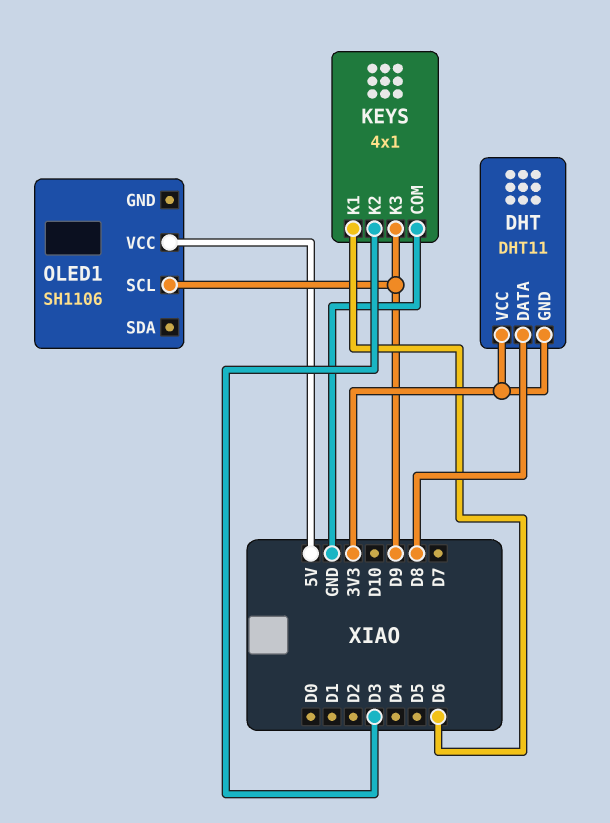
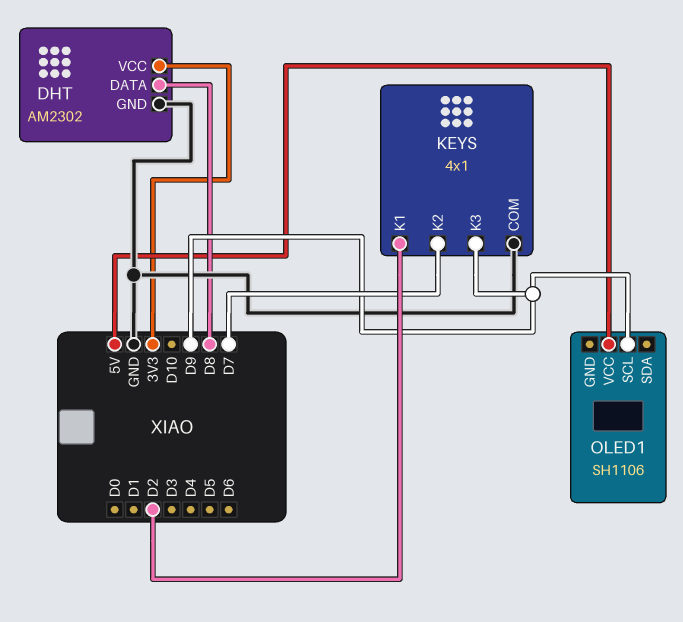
DHT: DHT11 -> AM2302
DHT pin GND: 3V3 -> GND
KEYS pin K1: D6 -> D2
KEYS pin K2: D3 -> D7

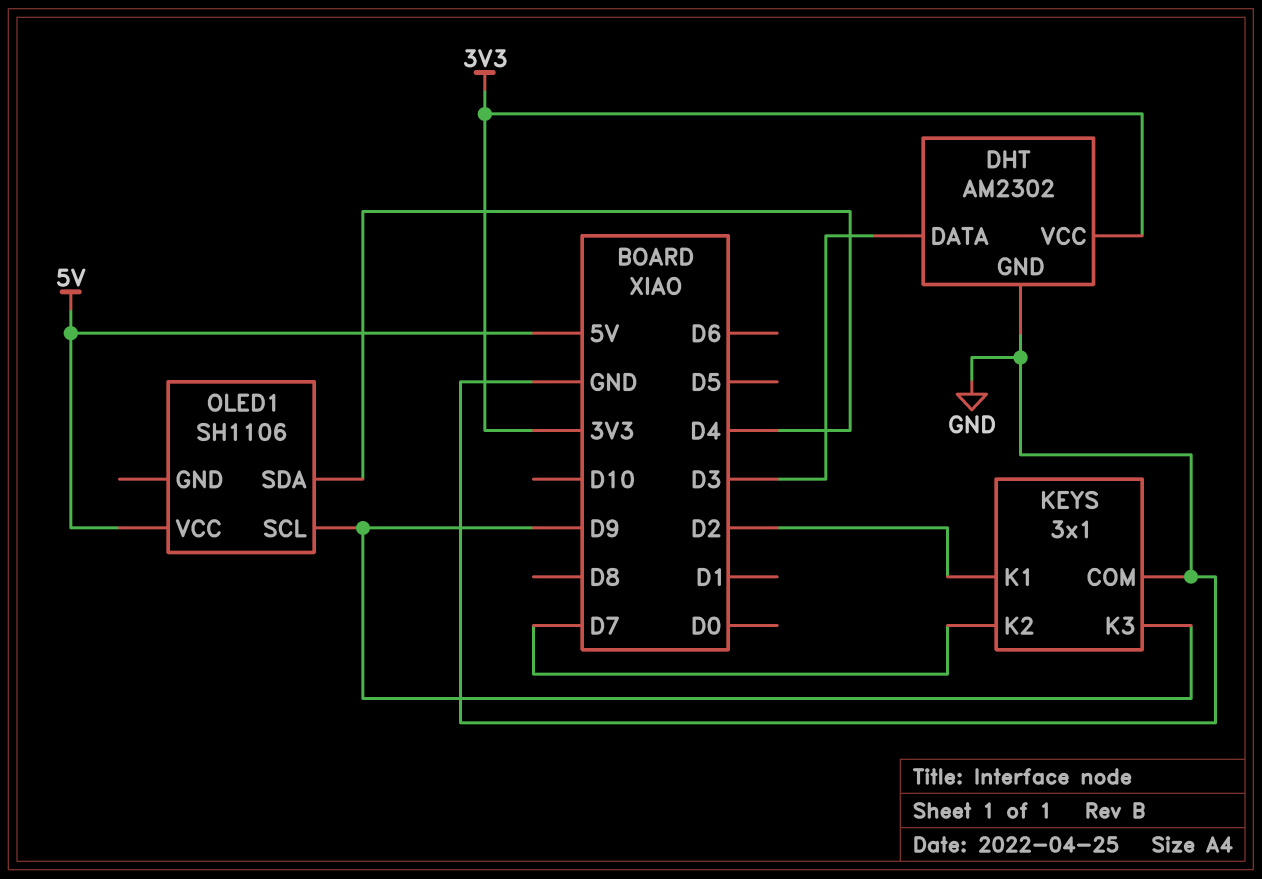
DHT pin DATA: D8 -> D3
KEYS: 4x1 -> 3x1
OLED1 pin SDA: none -> D4

